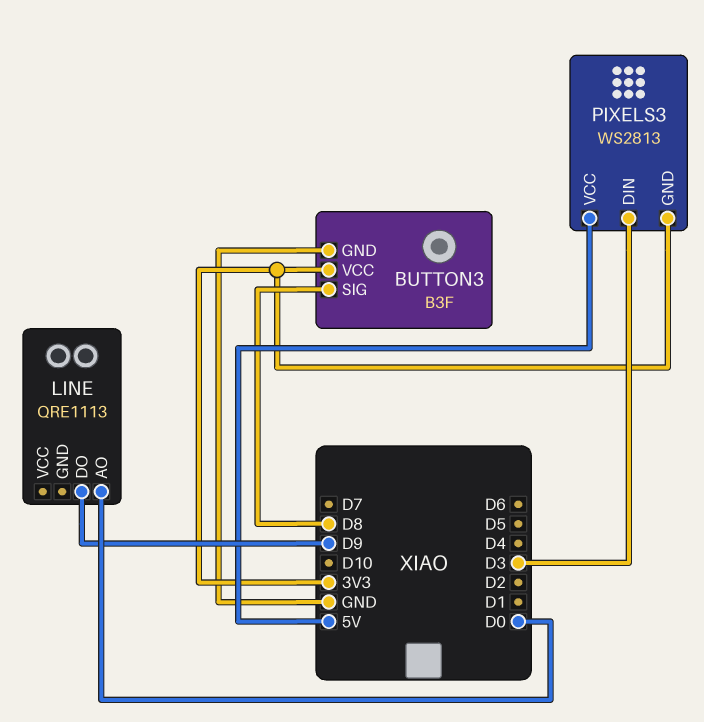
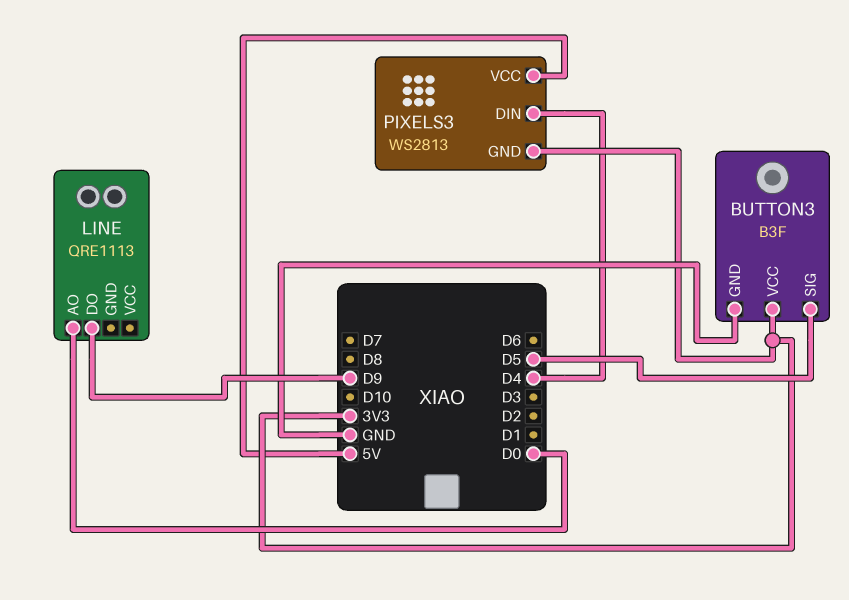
BUTTON3 pin SIG: D8 -> D5
PIXELS3 pin DIN: D3 -> D4

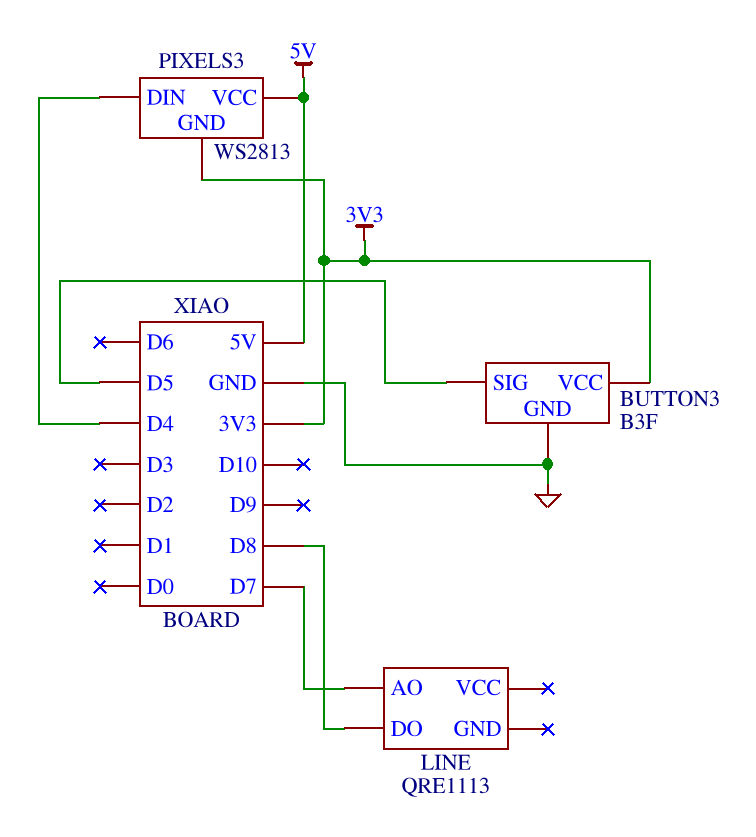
LINE pin AO: D0 -> D7
LINE pin DO: D9 -> D8

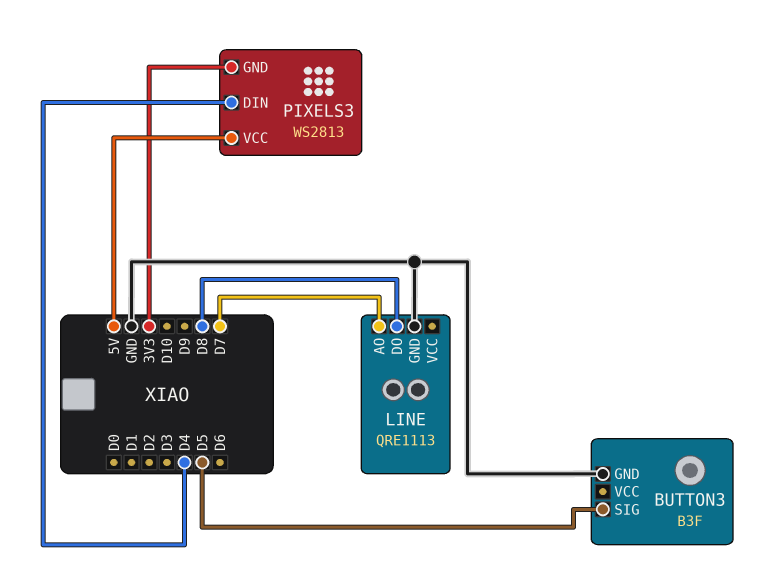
BUTTON3 pin VCC: 3V3 -> none
LINE pin GND: none -> GND

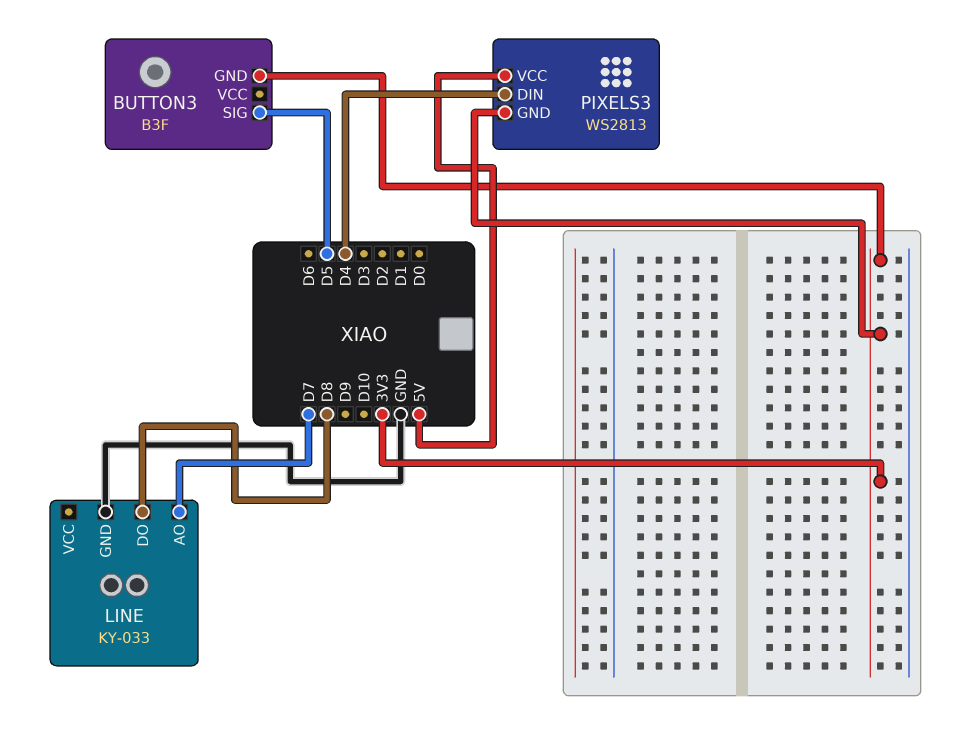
BUTTON3 pin GND: GND -> 3V3
LINE: QRE1113 -> KY-033

